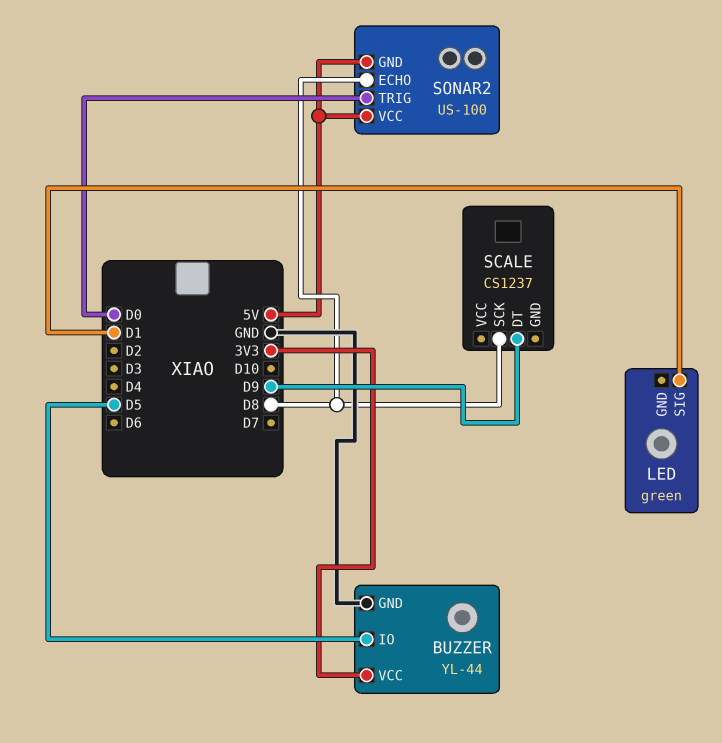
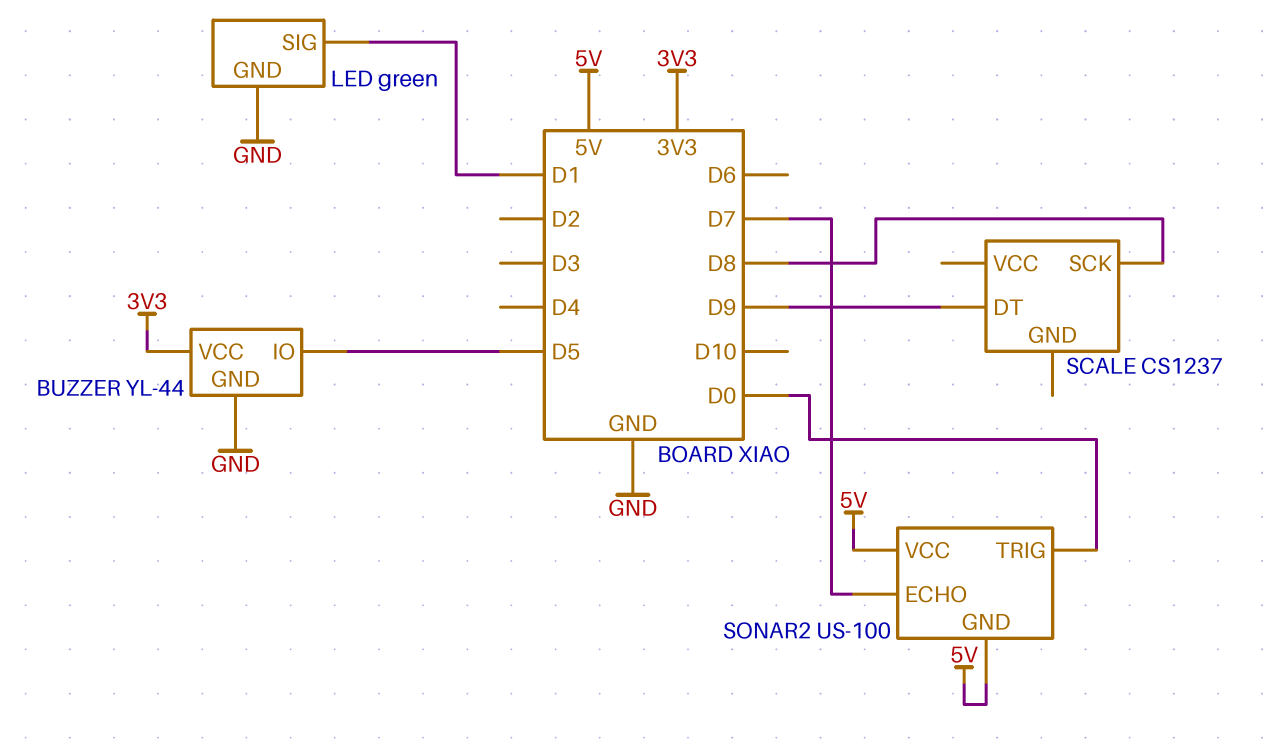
LED pin GND: none -> GND
SONAR2 pin ECHO: D8 -> D7

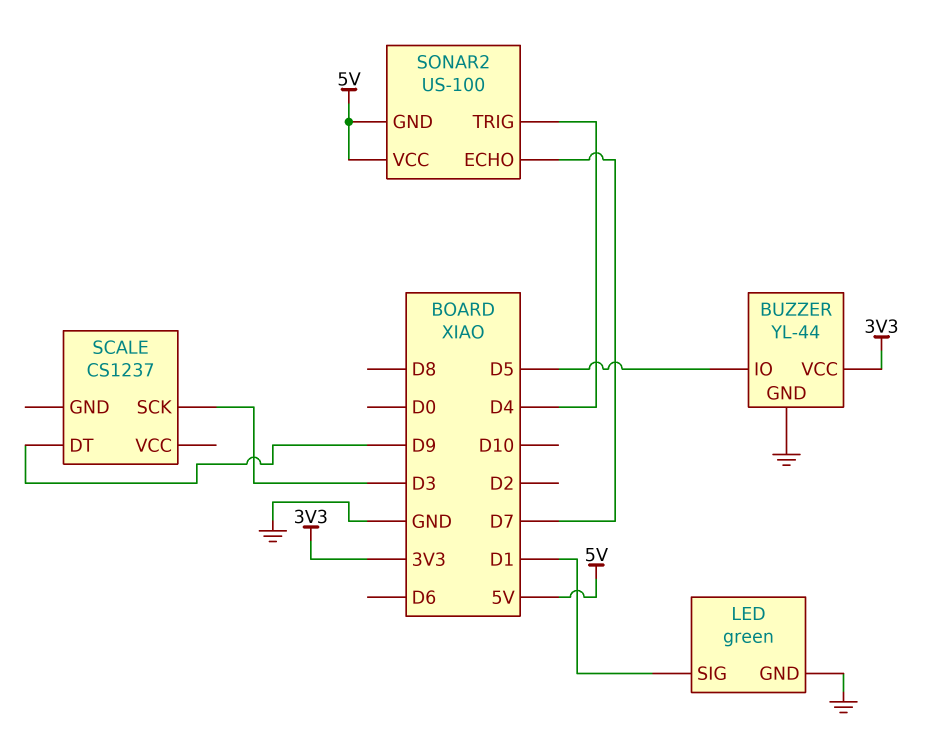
SCALE pin SCK: D8 -> D3
SONAR2 pin TRIG: D0 -> D4

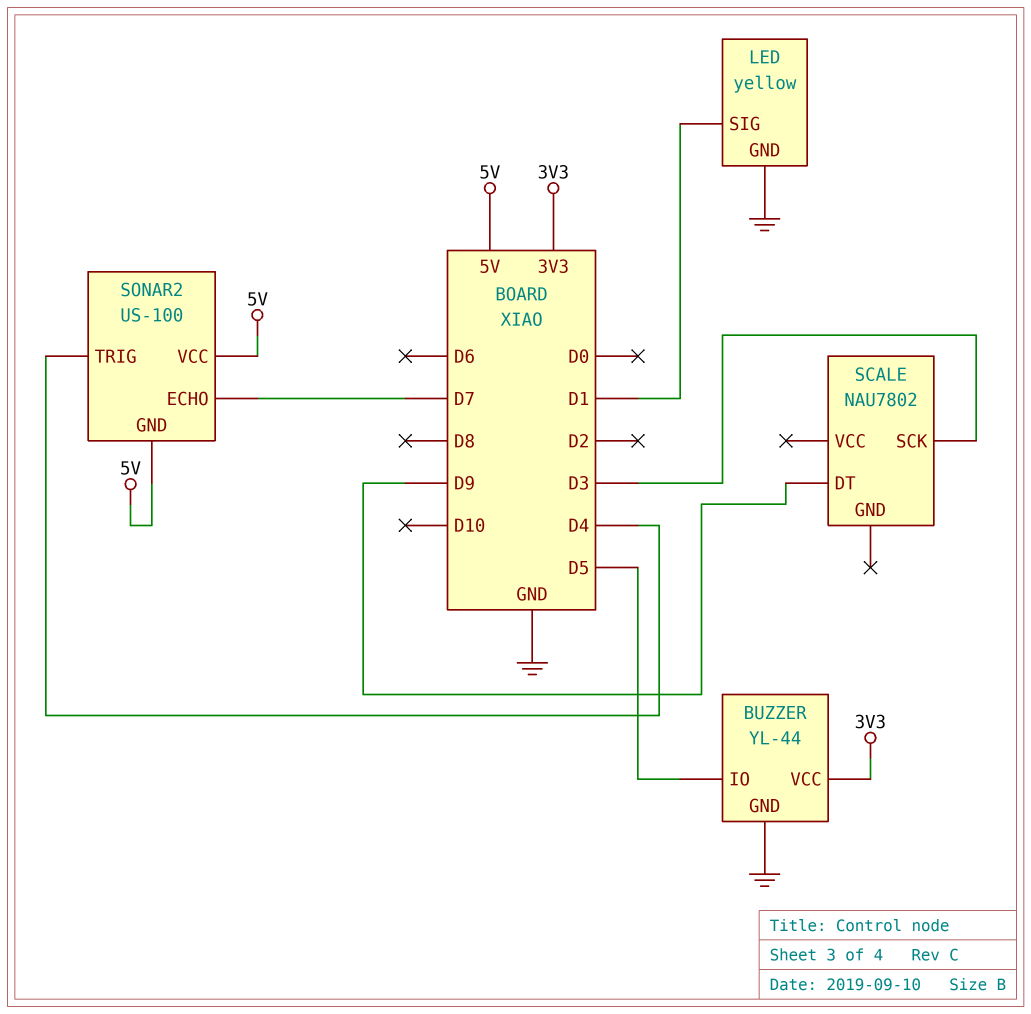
LED: green -> yellow
SCALE: CS1237 -> NAU7802

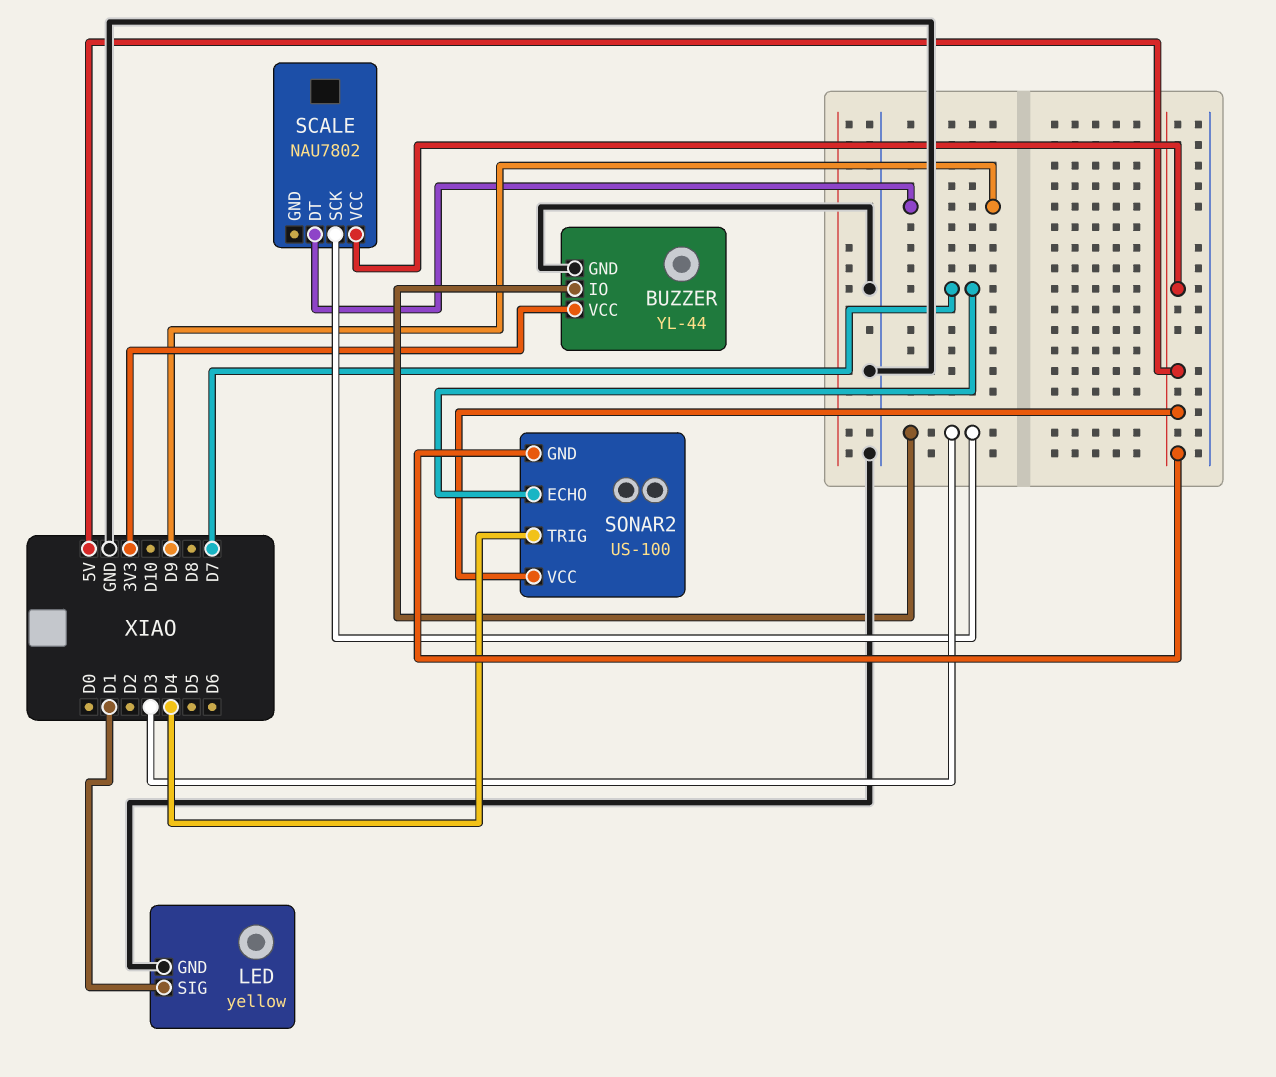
BUZZER pin IO: D5 -> D3
SCALE pin VCC: none -> 5V

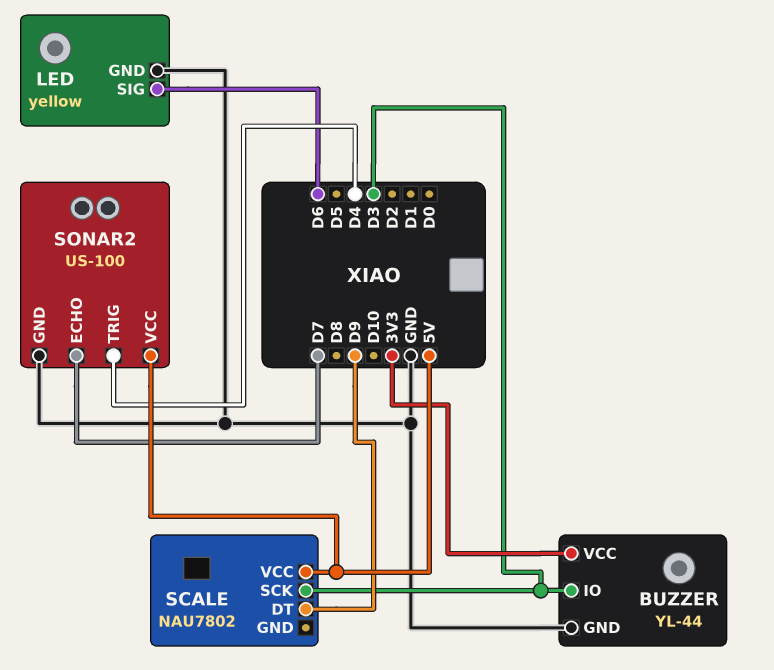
LED pin SIG: D1 -> D6
SONAR2 pin GND: 5V -> GND

